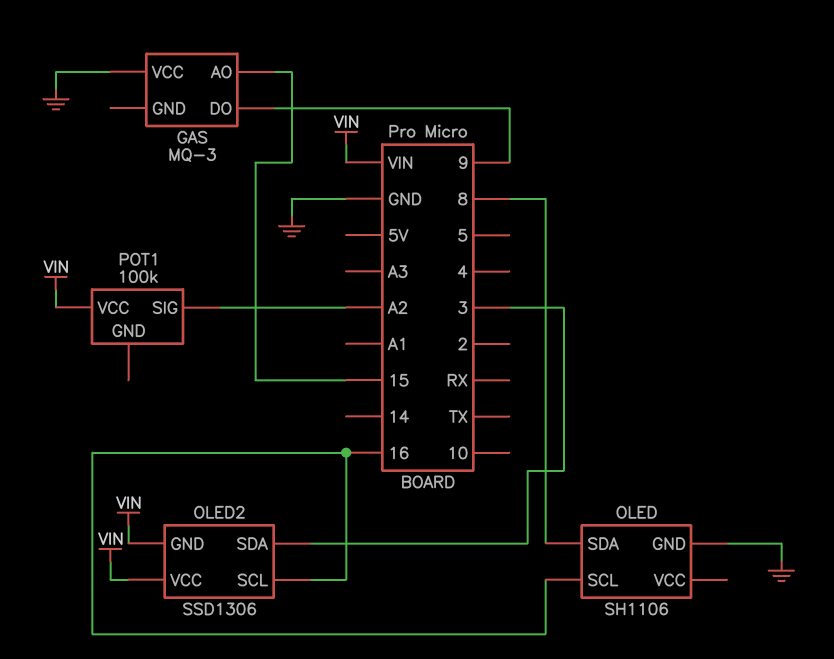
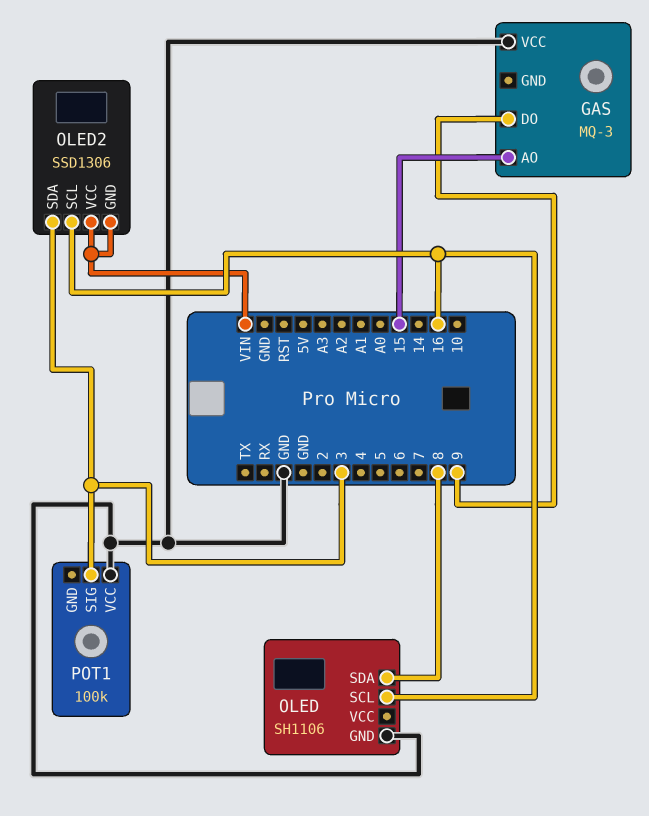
POT1 pin SIG: A2 -> 3
POT1 pin VCC: VIN -> GND

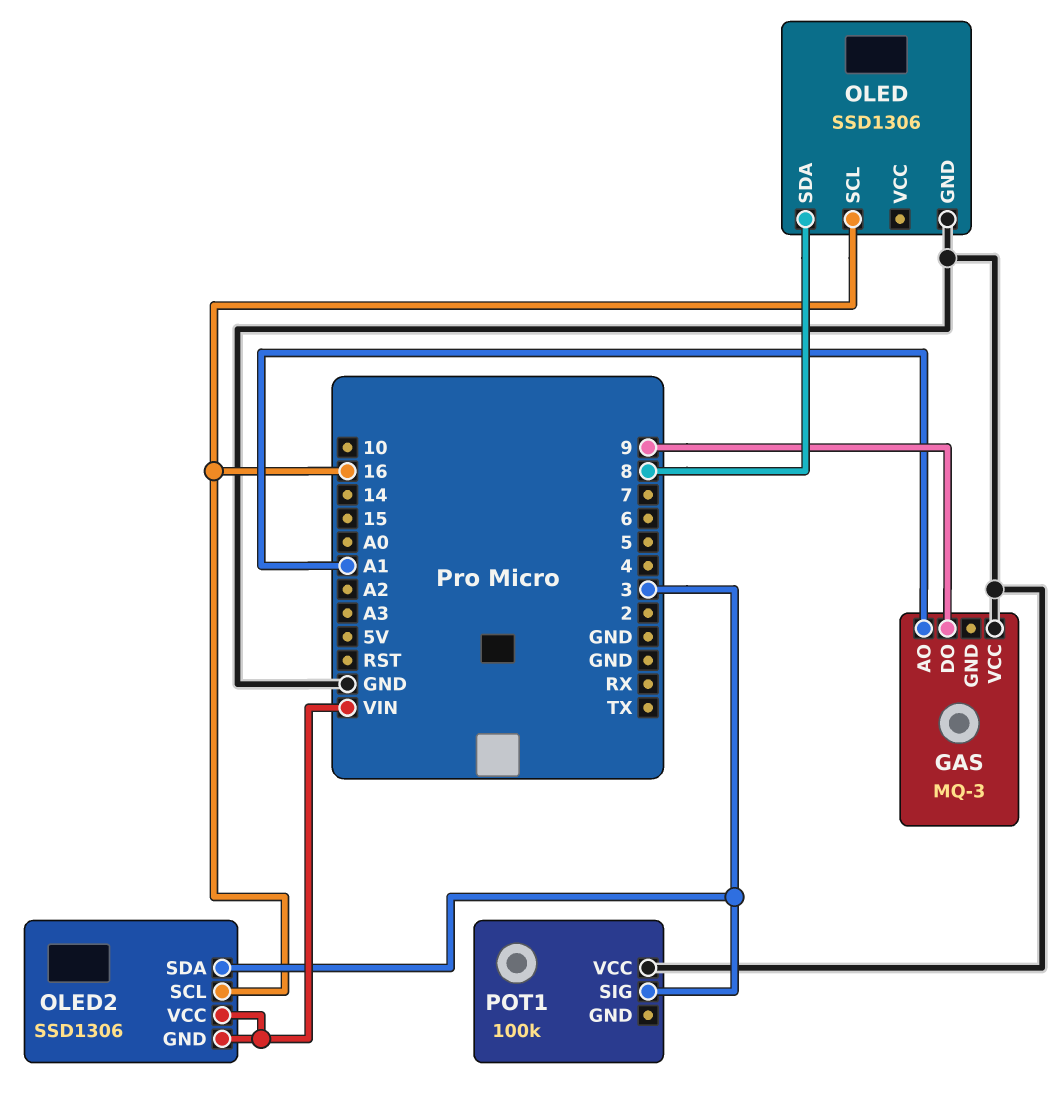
GAS pin AO: 15 -> A1
OLED: SH1106 -> SSD1306

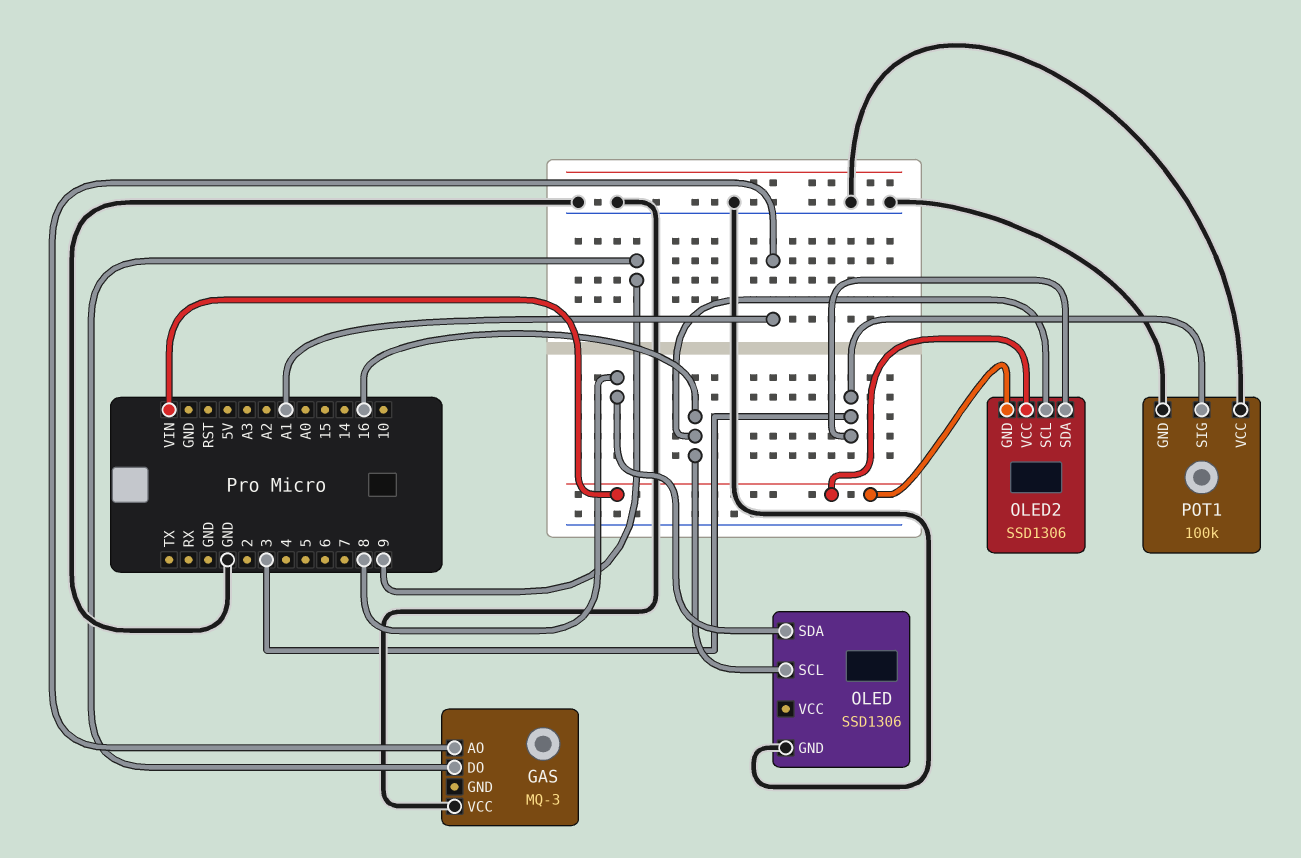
POT1 pin GND: none -> GND

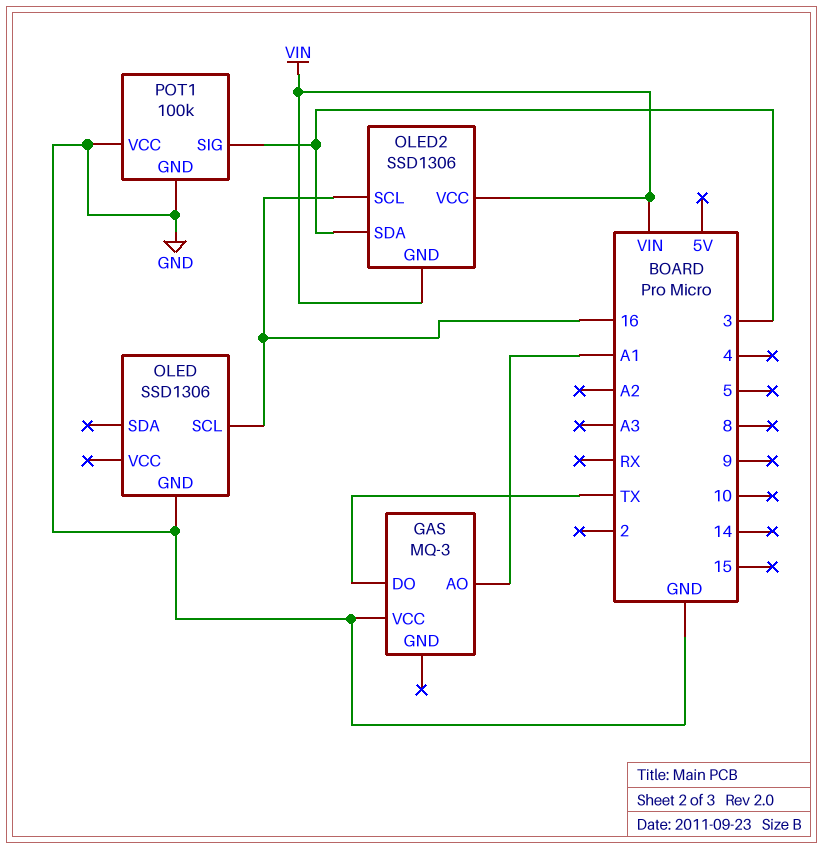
GAS pin DO: 9 -> TX
OLED pin SDA: 8 -> none

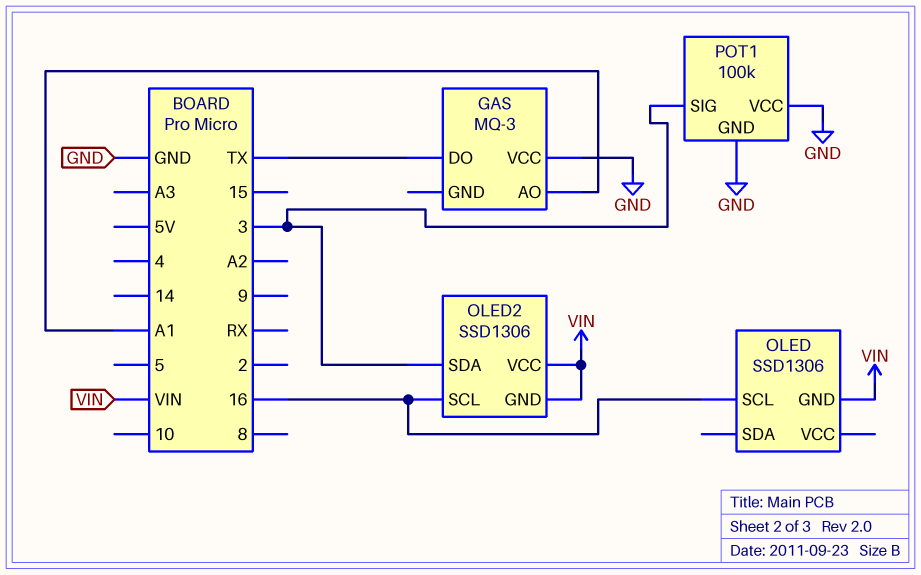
OLED pin GND: GND -> VIN

